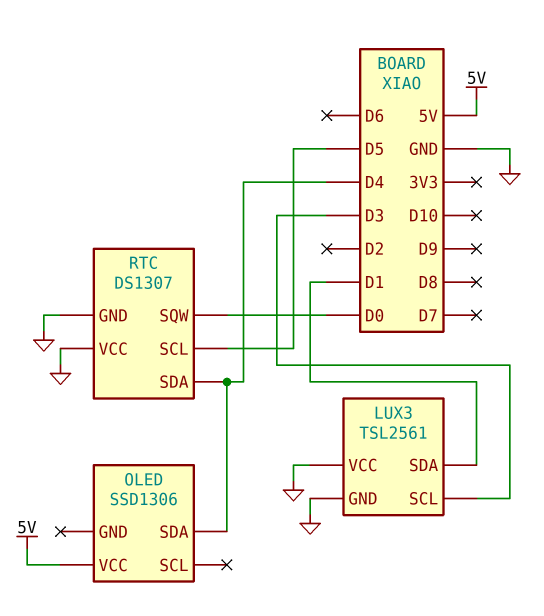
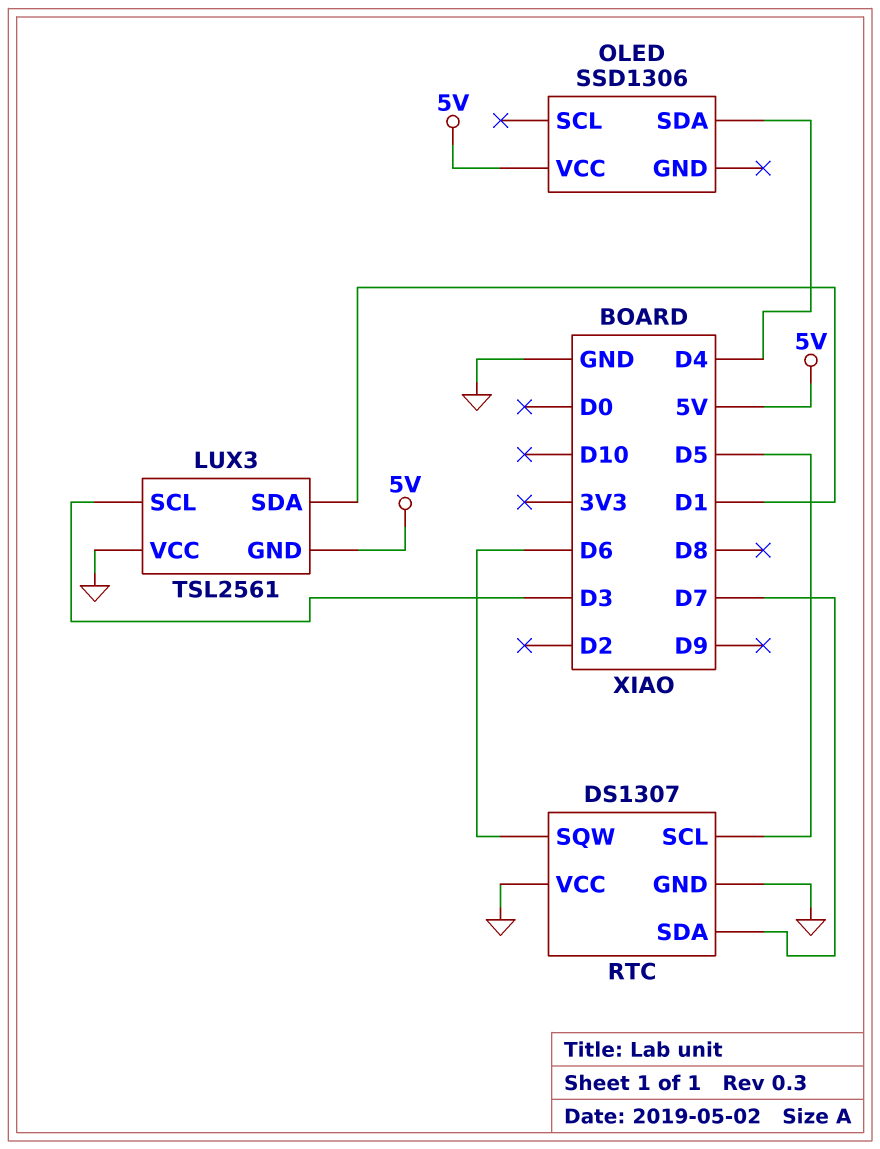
LUX3 pin GND: GND -> 5V
RTC pin SDA: D4 -> D7
RTC pin SQW: D0 -> D6

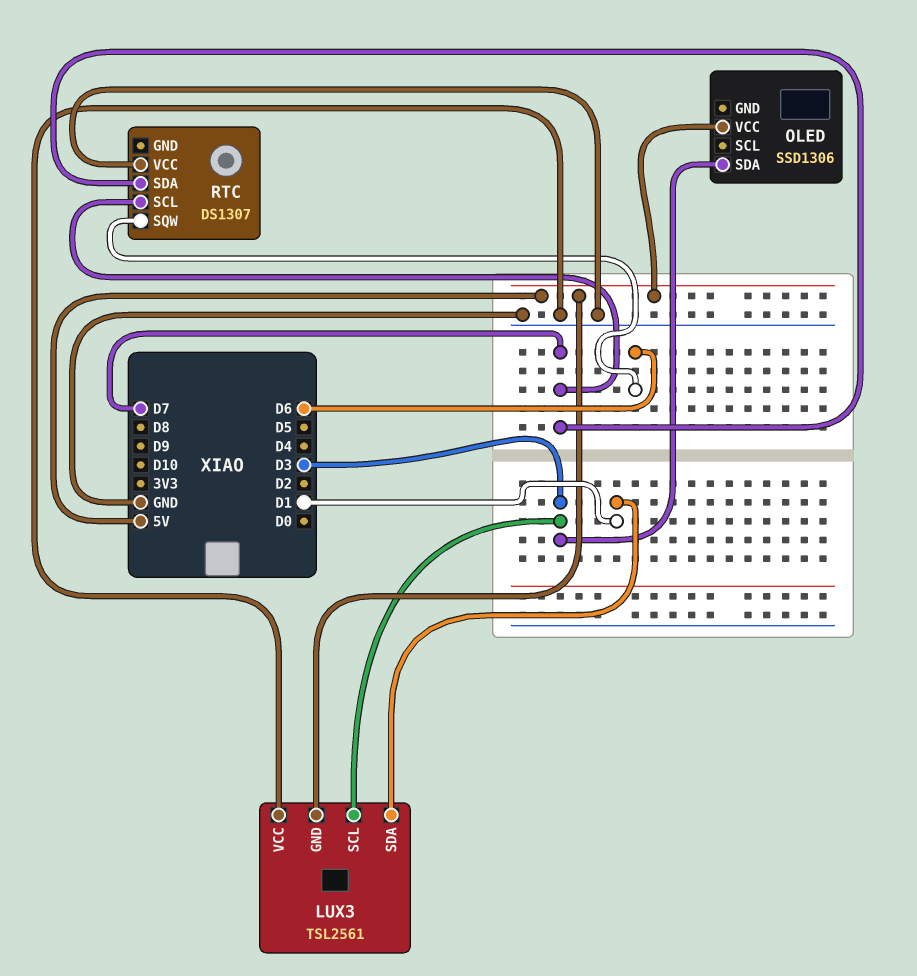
OLED pin SDA: D4 -> D3
RTC pin GND: GND -> none
RTC pin SCL: D5 -> D7

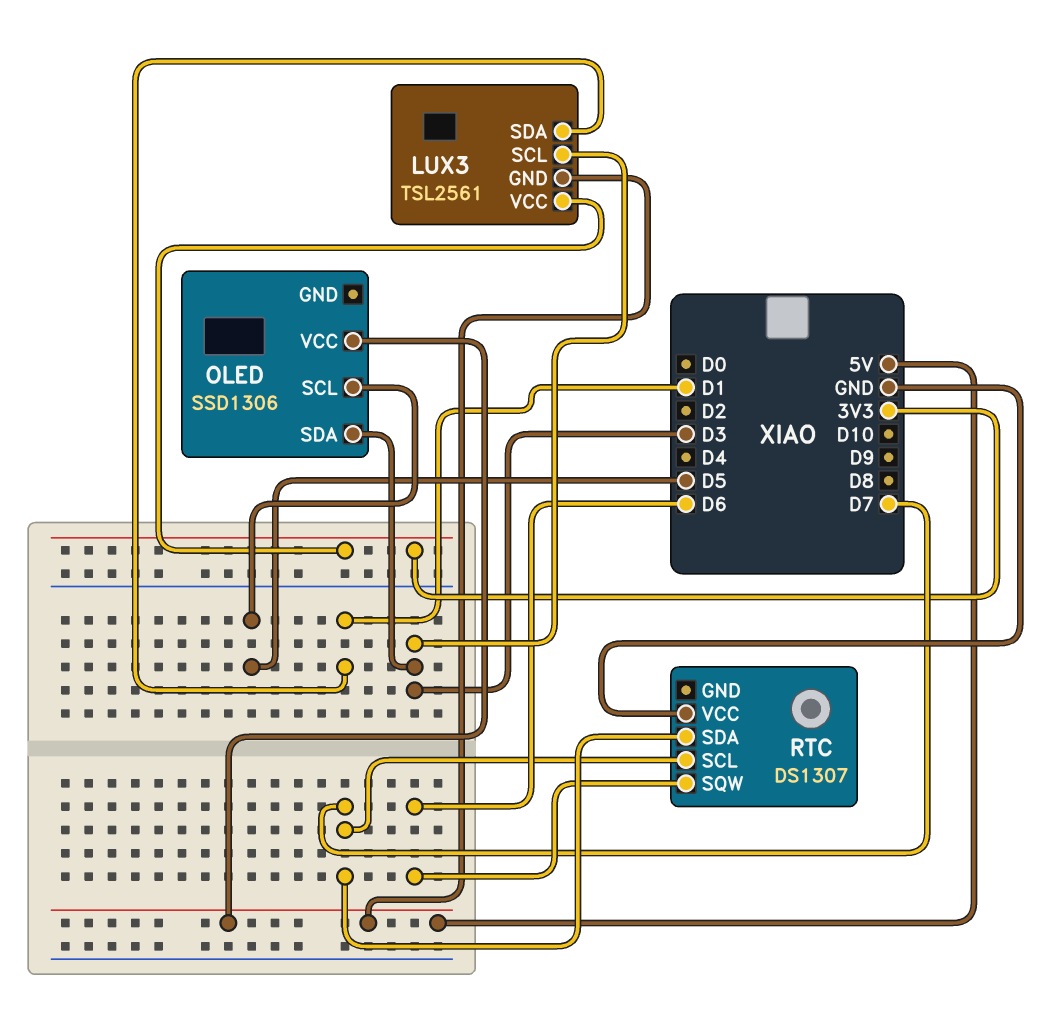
LUX3 pin VCC: GND -> 3V3
OLED pin SCL: none -> D5

